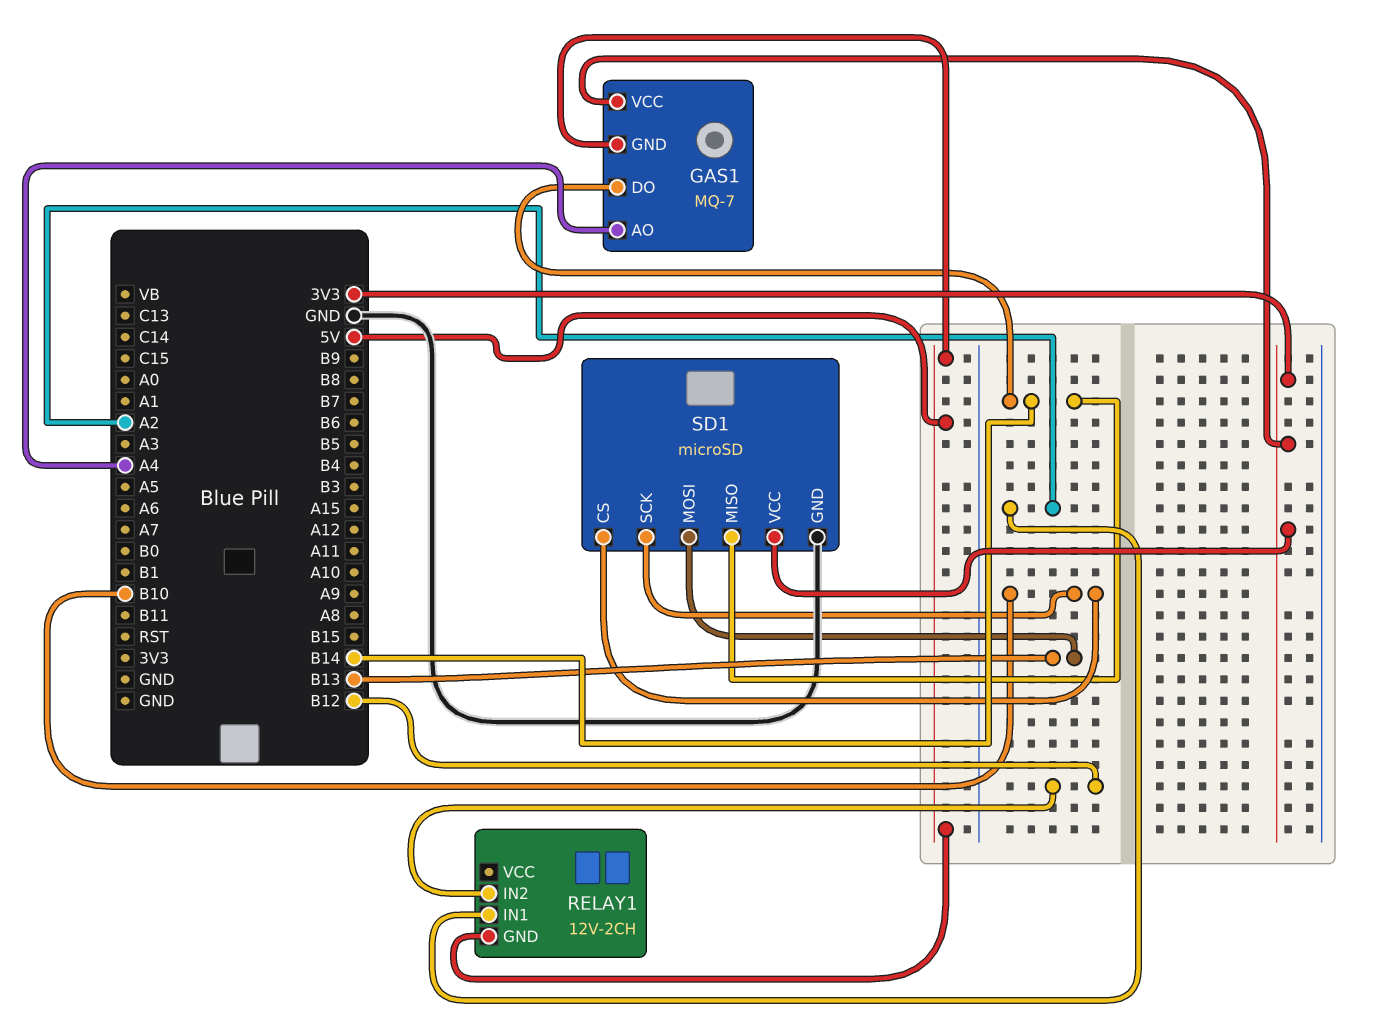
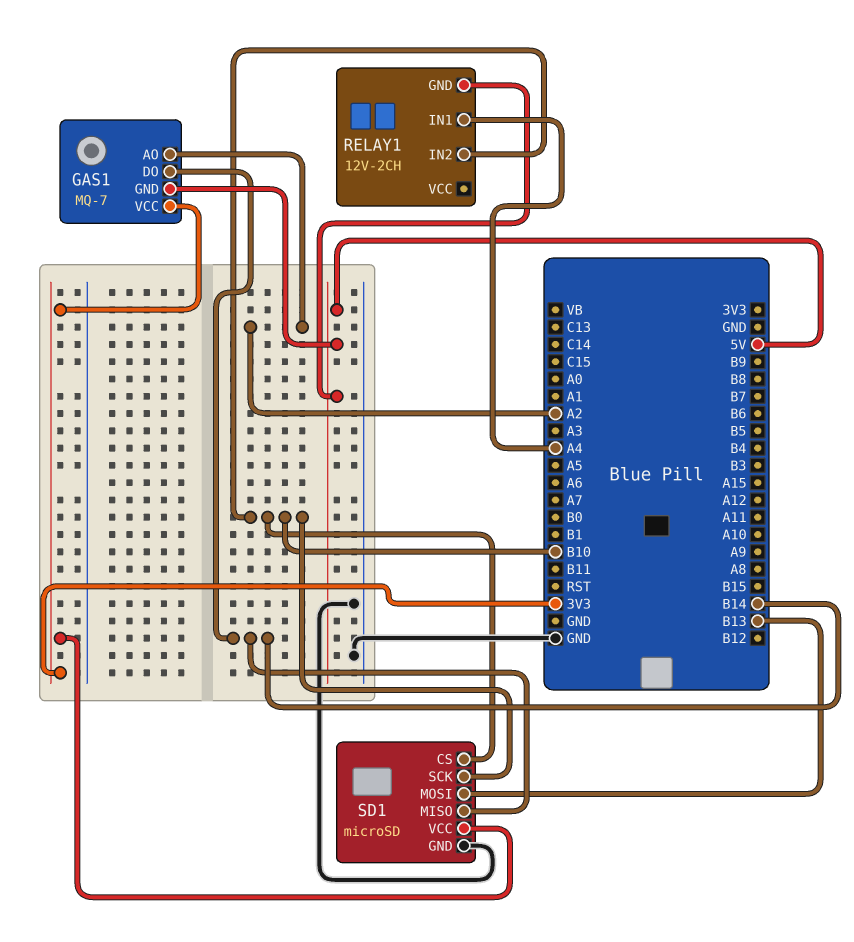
GAS1 pin AO: A4 -> A2
RELAY1 pin IN1: A2 -> A4
RELAY1 pin IN2: B12 -> B10

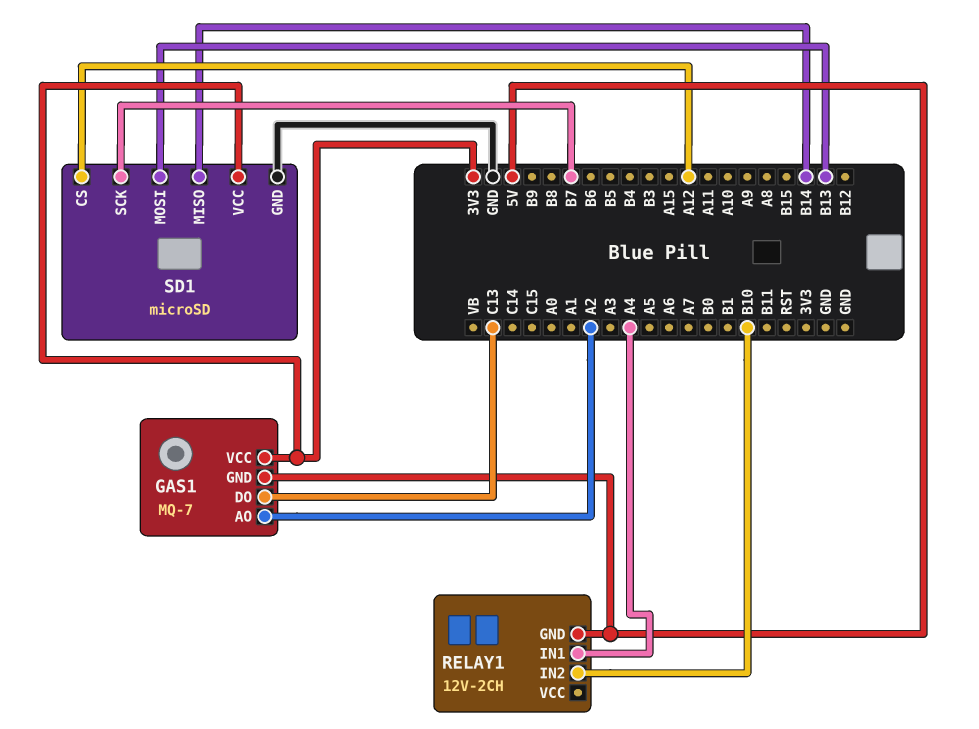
GAS1 pin DO: B14 -> C13
SD1 pin CS: B10 -> A12
SD1 pin SCK: B10 -> B7

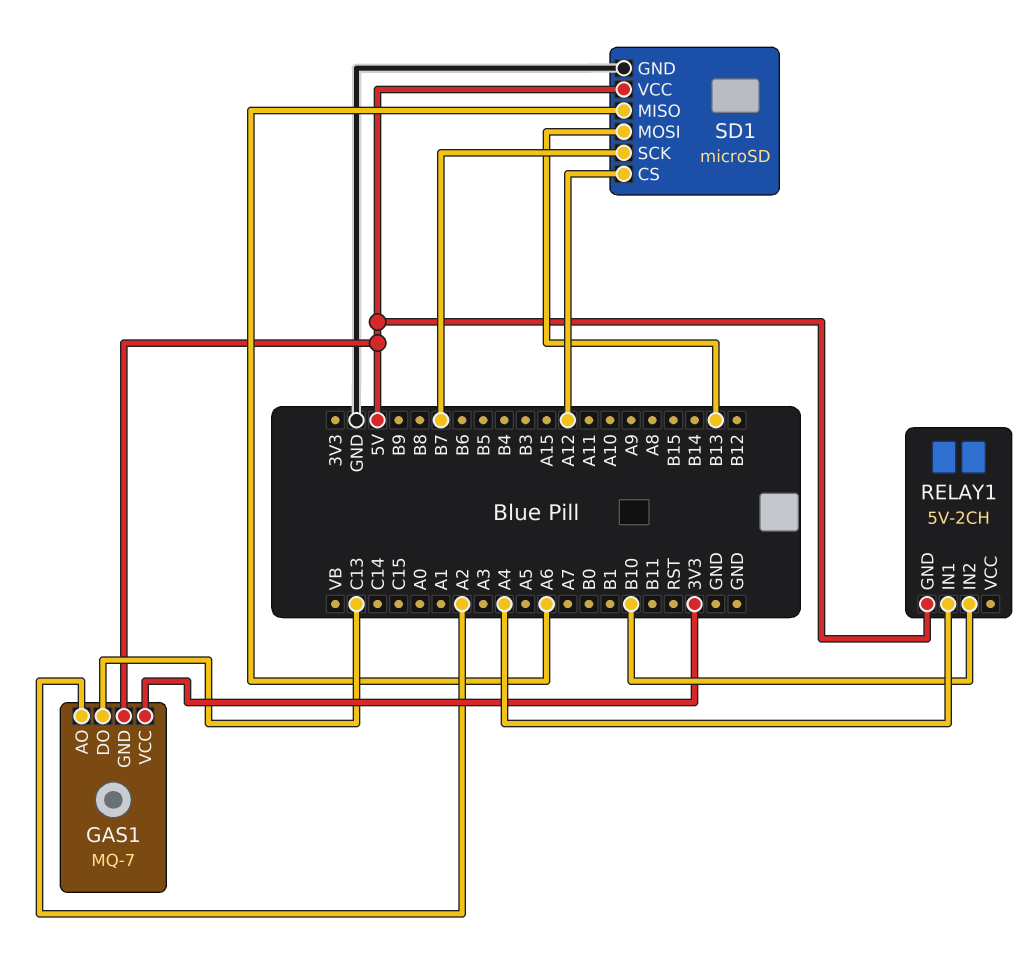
RELAY1: 12V-2CH -> 5V-2CH
SD1 pin MISO: B14 -> A6
SD1 pin VCC: 3V3 -> 5V

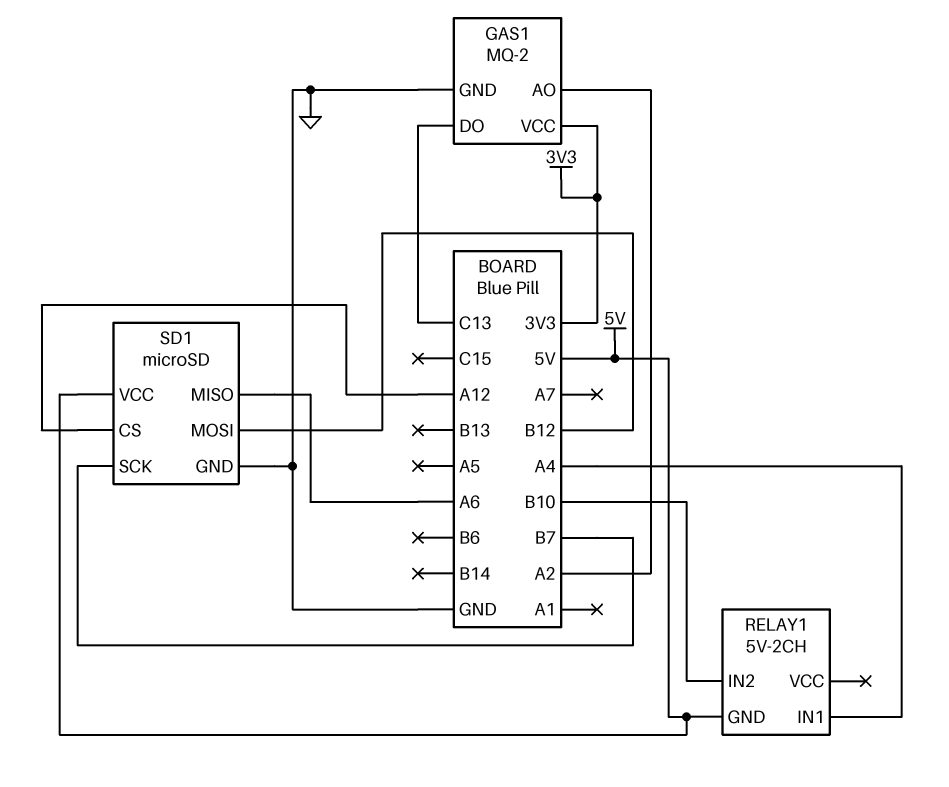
GAS1: MQ-7 -> MQ-2
GAS1 pin GND: 5V -> GND
SD1 pin MOSI: B13 -> B12

